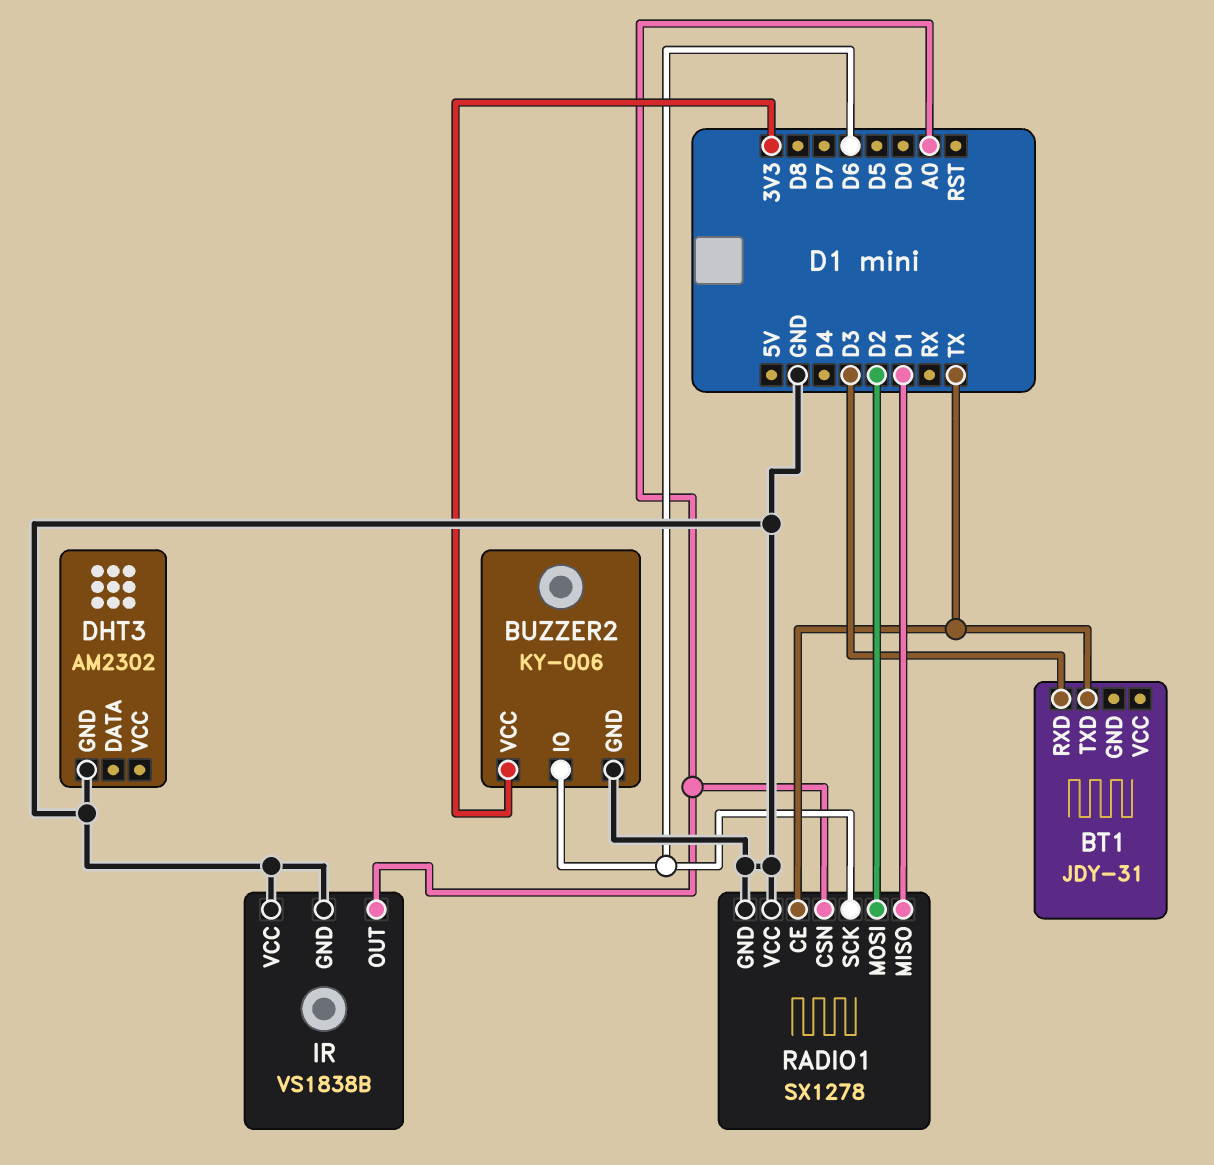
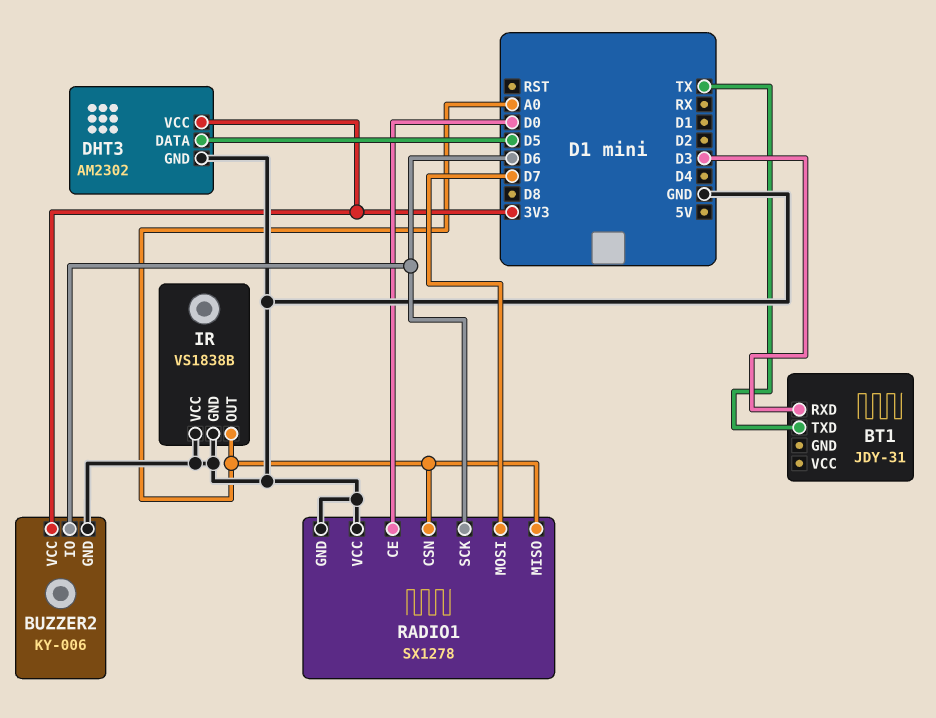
DHT3 pin DATA: none -> D5
DHT3 pin VCC: none -> 3V3
RADIO1 pin CE: TX -> D0
RADIO1 pin MISO: D1 -> A0
RADIO1 pin MOSI: D2 -> D7

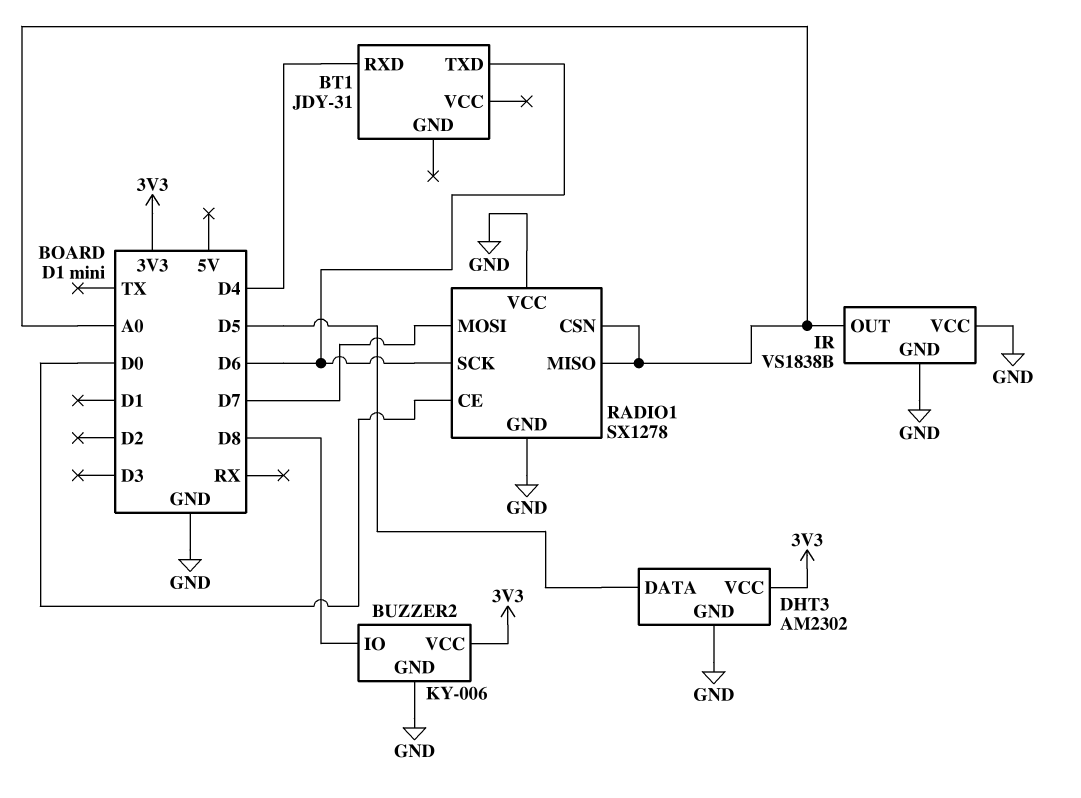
BT1 pin RXD: D3 -> D4
BT1 pin TXD: TX -> D6
BUZZER2 pin IO: D6 -> D8

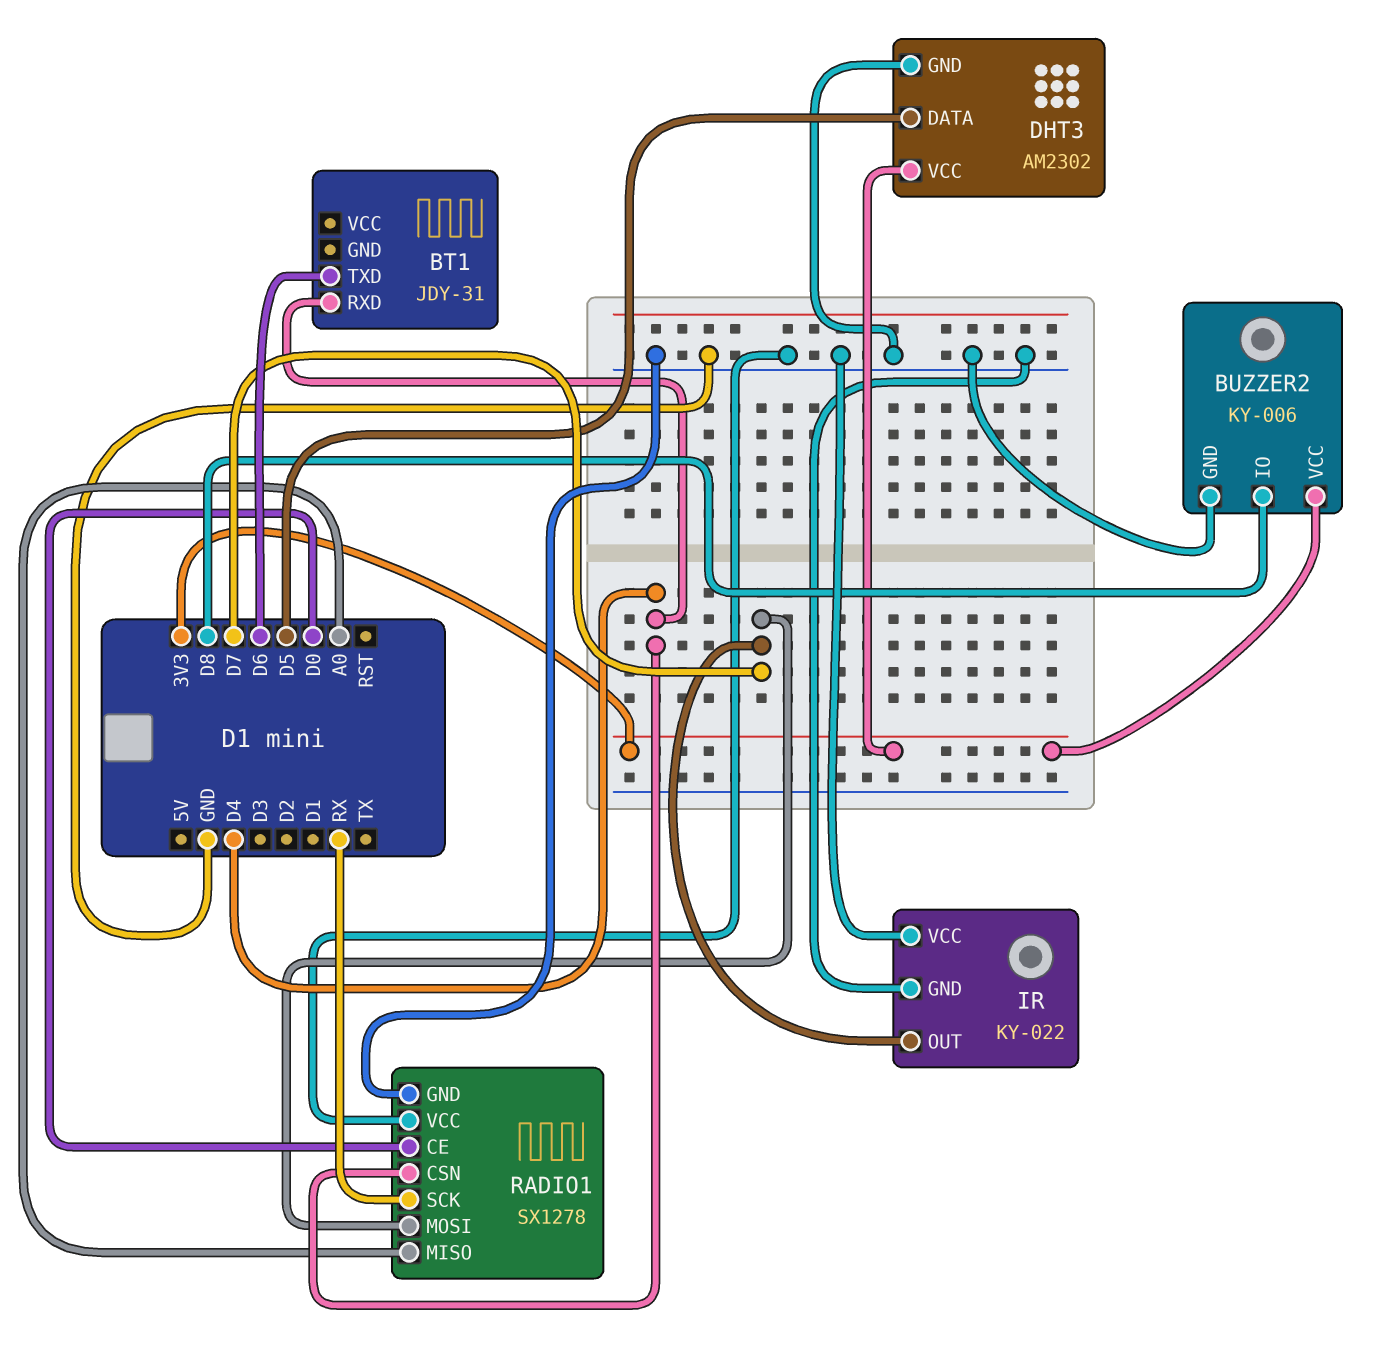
IR: VS1838B -> KY-022
IR pin OUT: A0 -> D7
RADIO1 pin CSN: A0 -> D4
RADIO1 pin SCK: D6 -> RX

